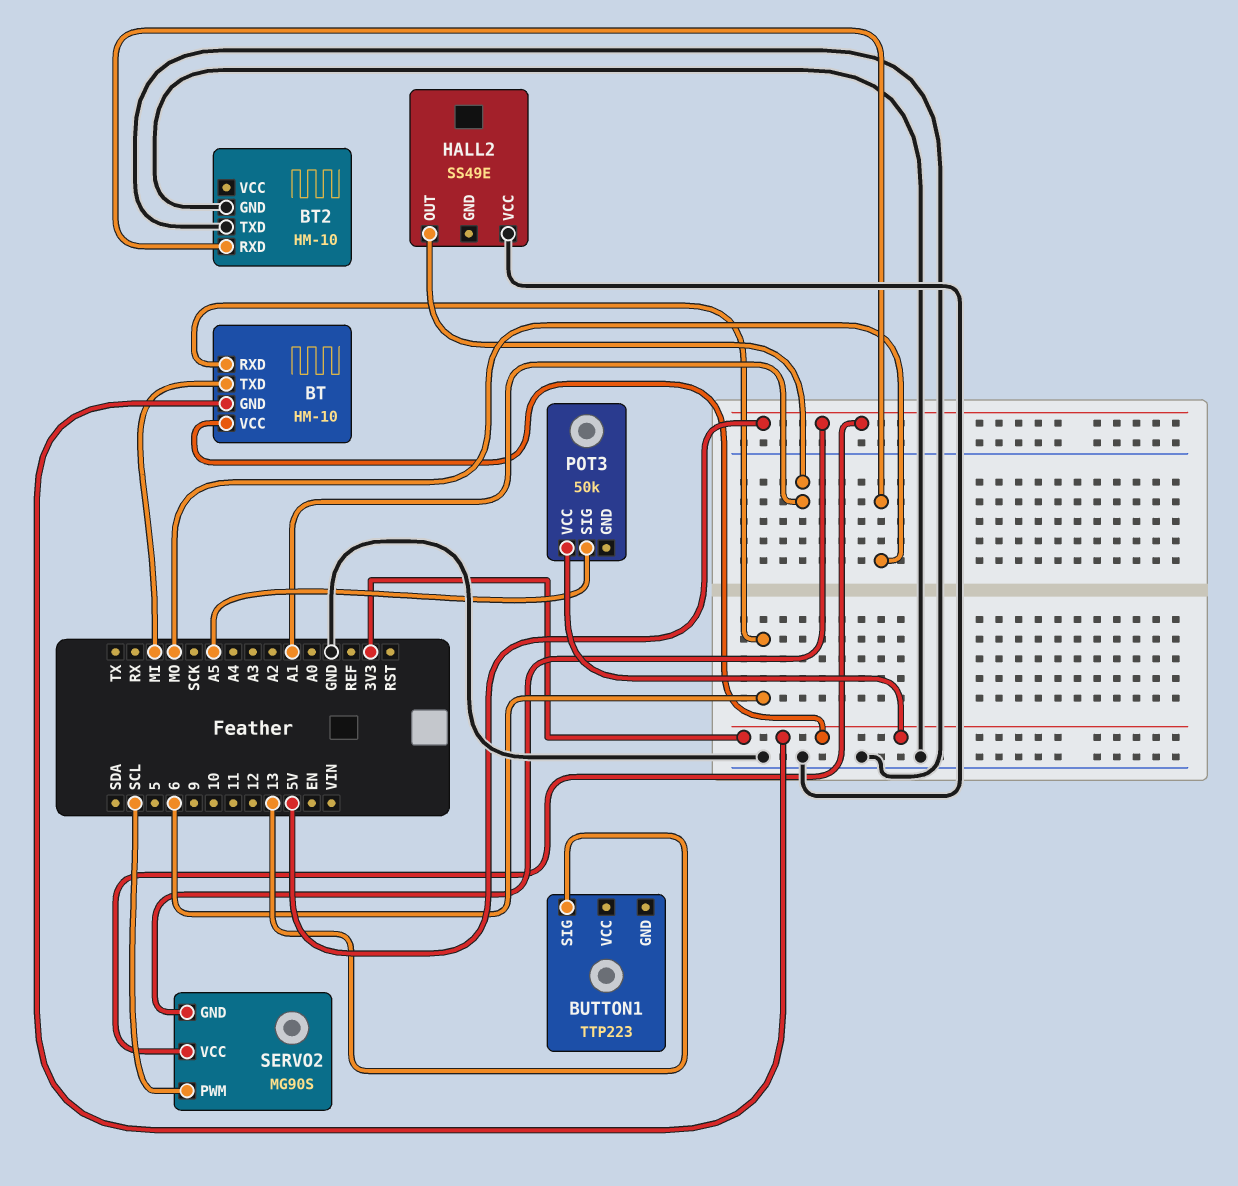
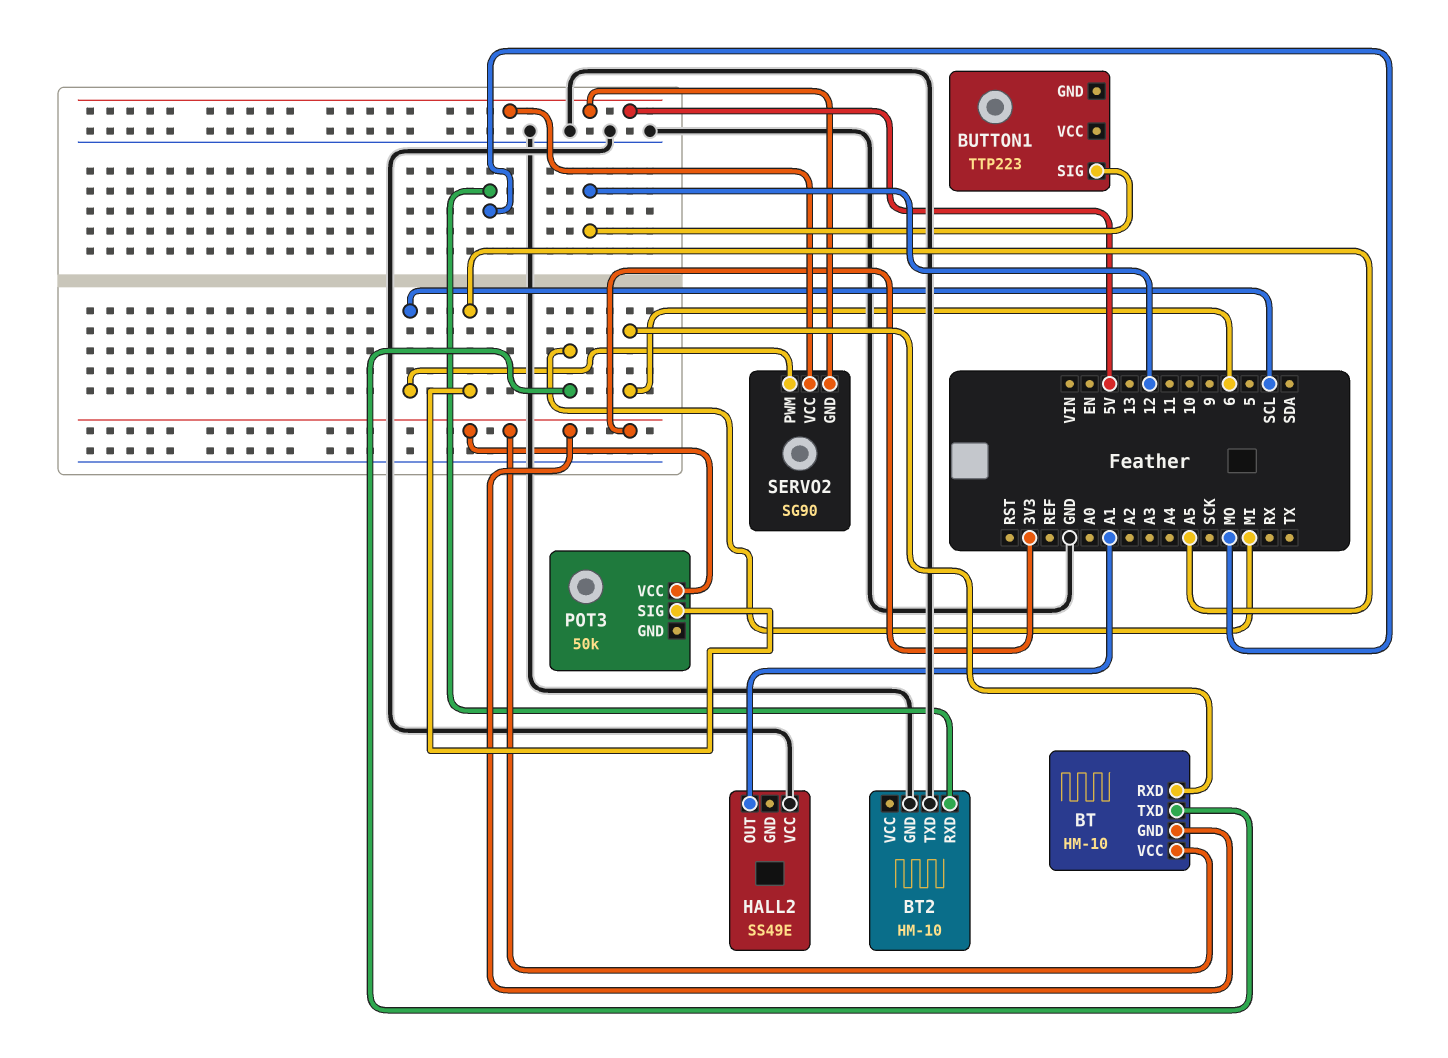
BUTTON1 pin SIG: 13 -> 12
SERVO2: MG90S -> SG90

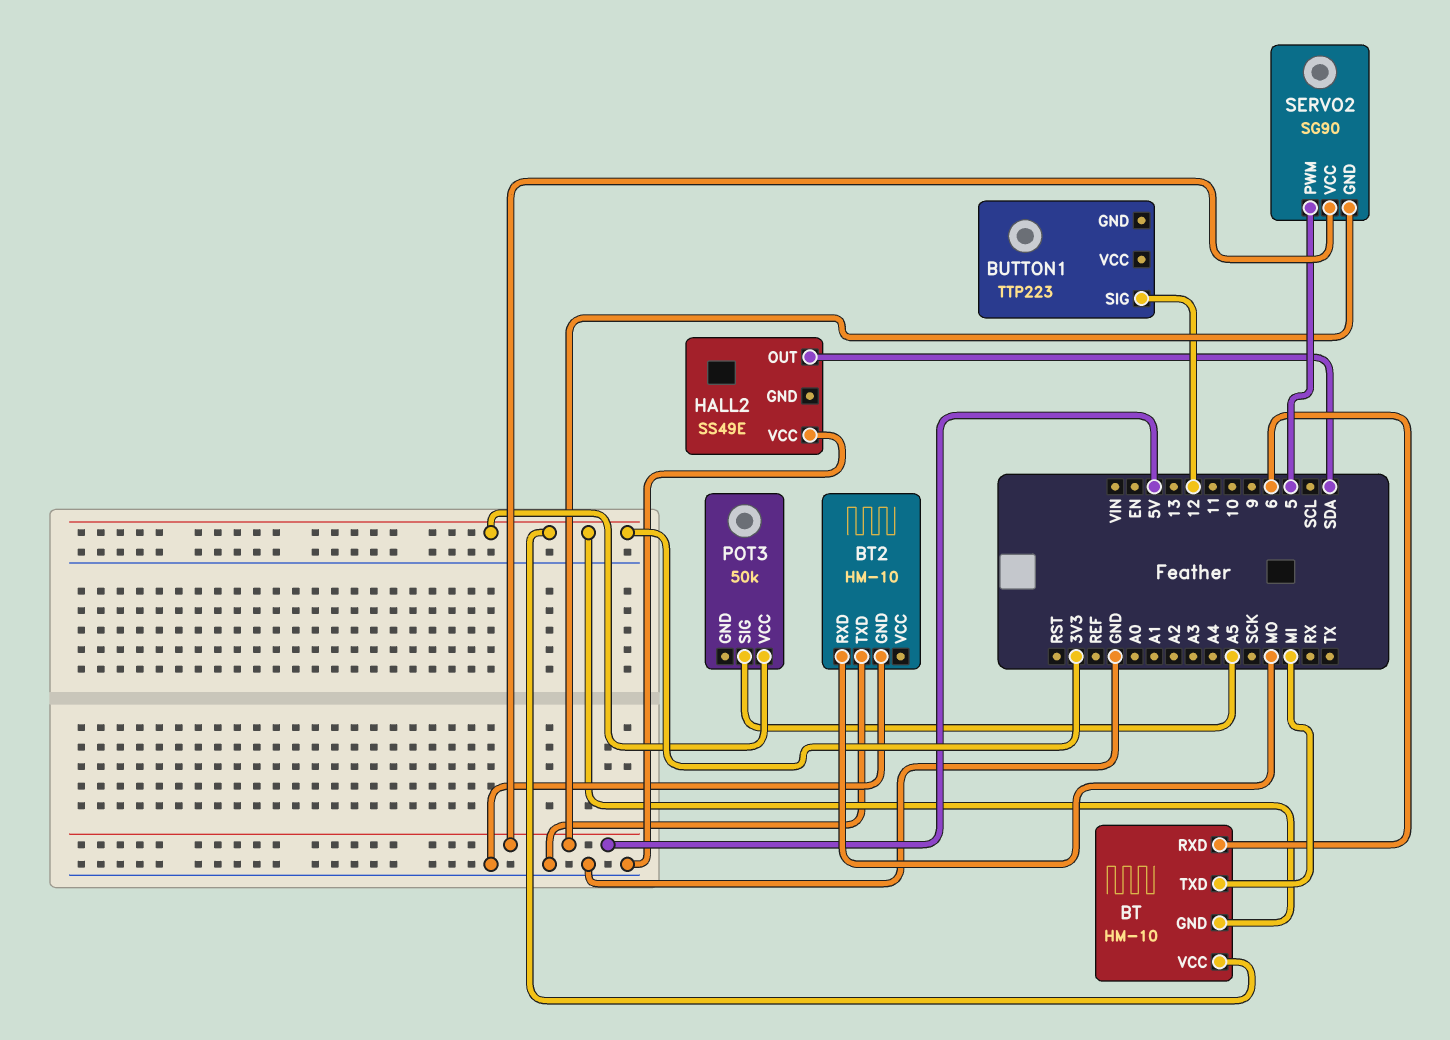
HALL2 pin OUT: A1 -> SDA
SERVO2 pin PWM: SCL -> 5

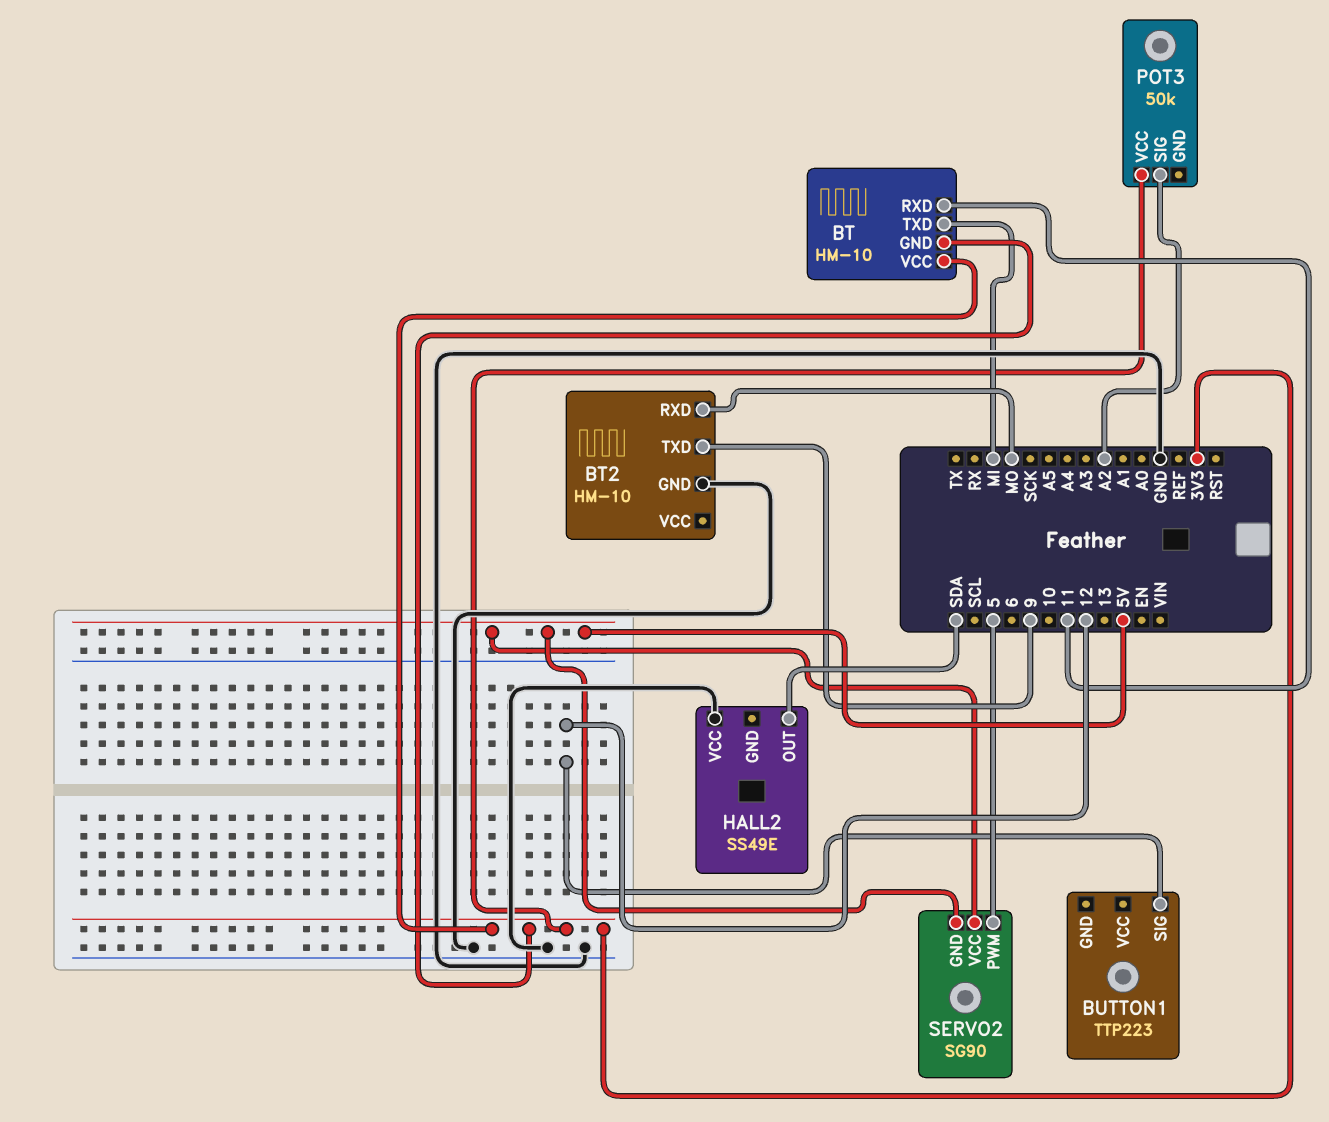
BT pin RXD: 6 -> 11
BT2 pin TXD: GND -> 9
POT3 pin SIG: A5 -> A2

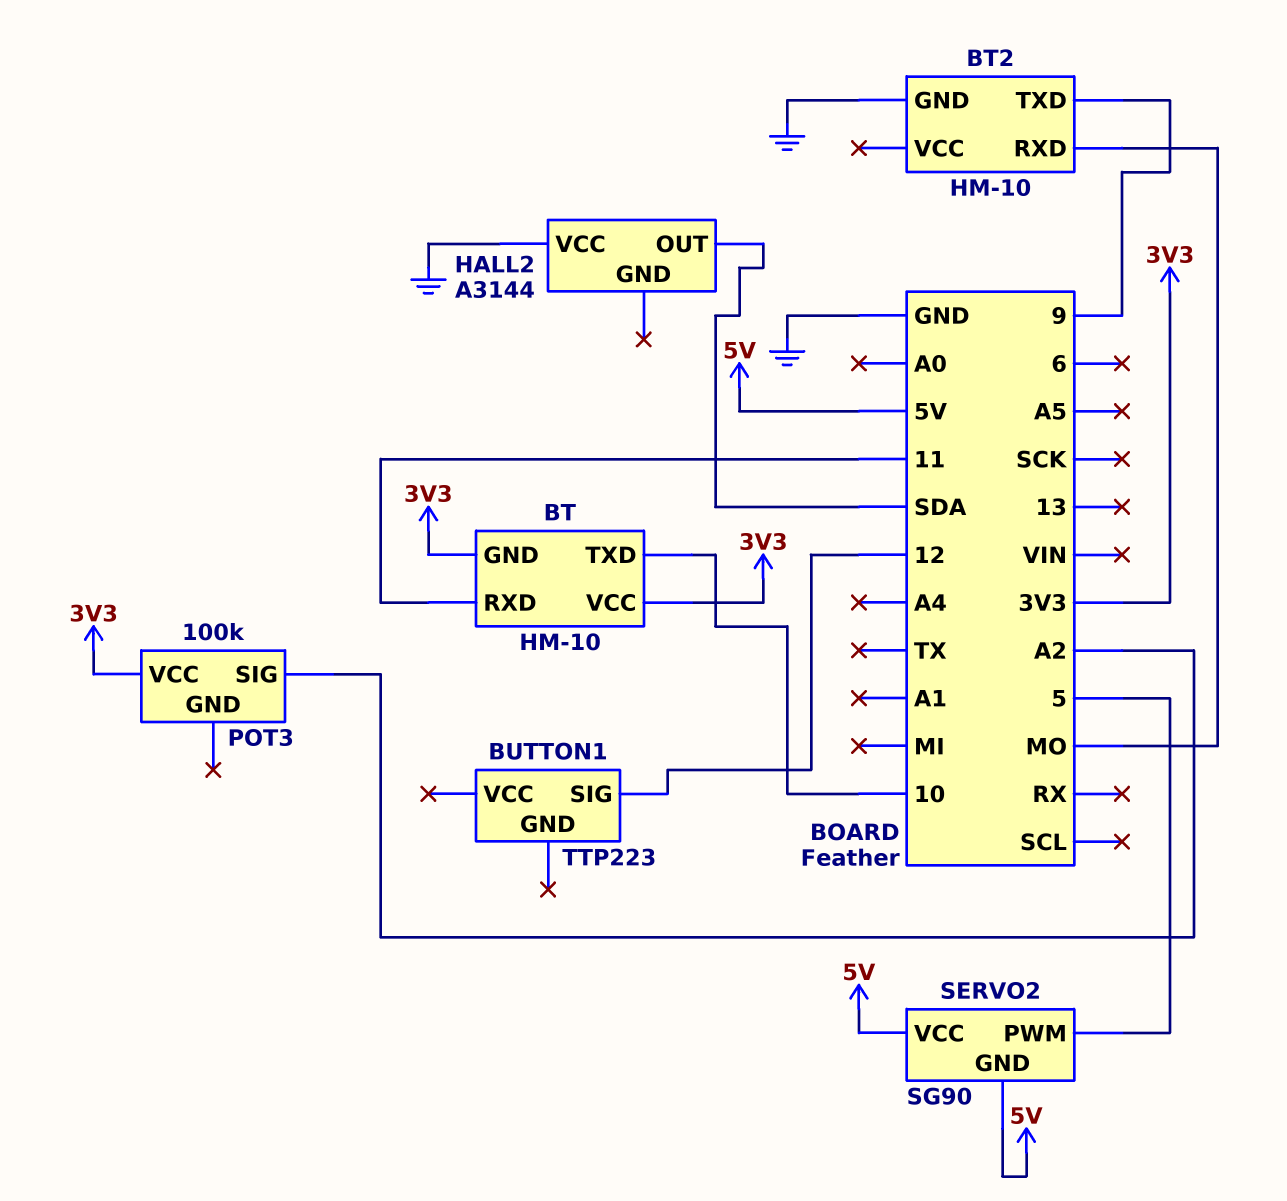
BT pin TXD: MI -> 10
HALL2: SS49E -> A3144
POT3: 50k -> 100k

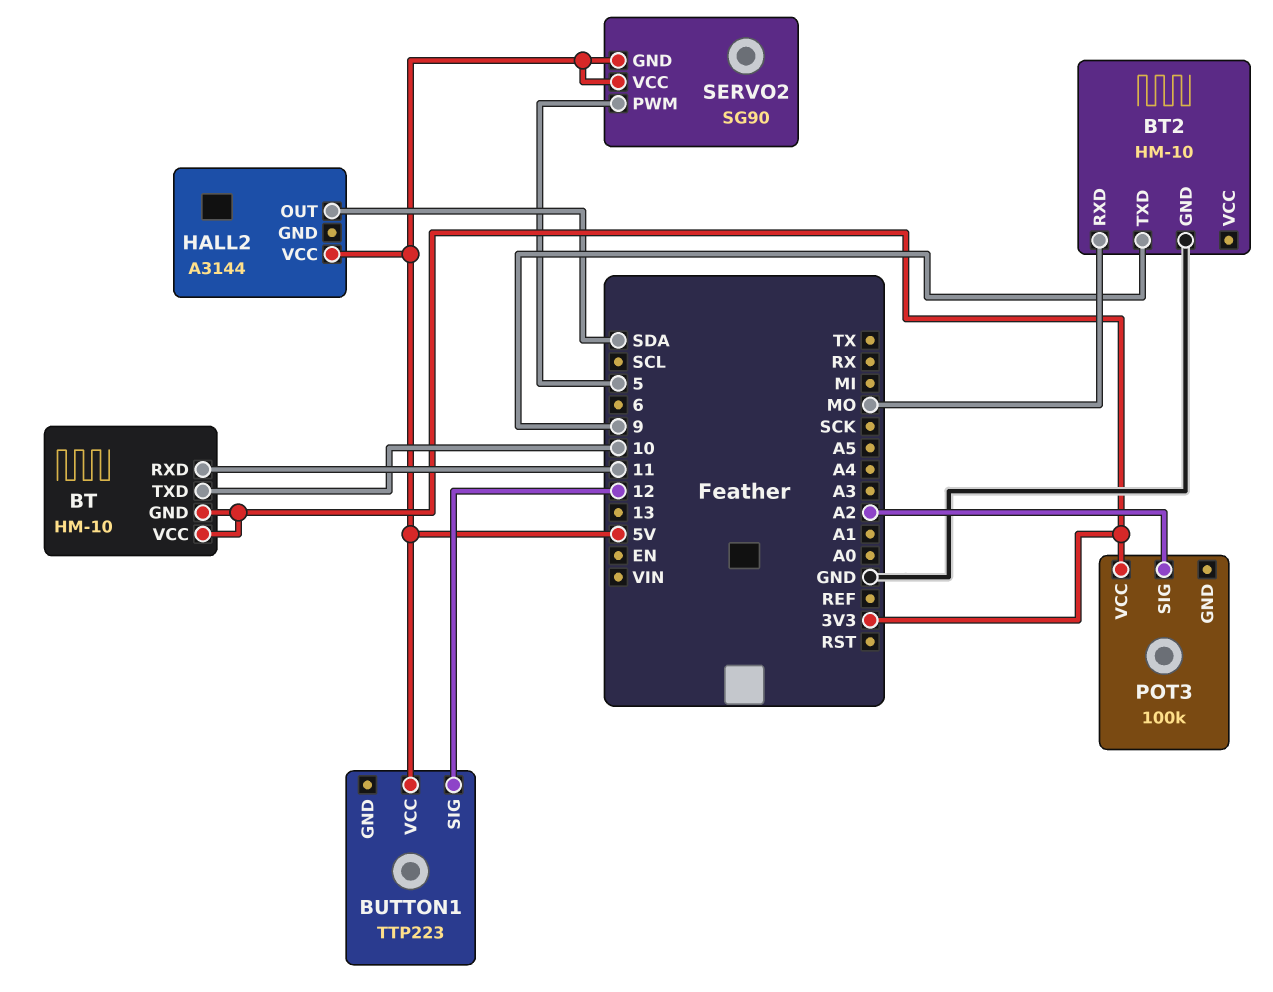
BUTTON1 pin VCC: none -> 5V
HALL2 pin VCC: GND -> 5V

